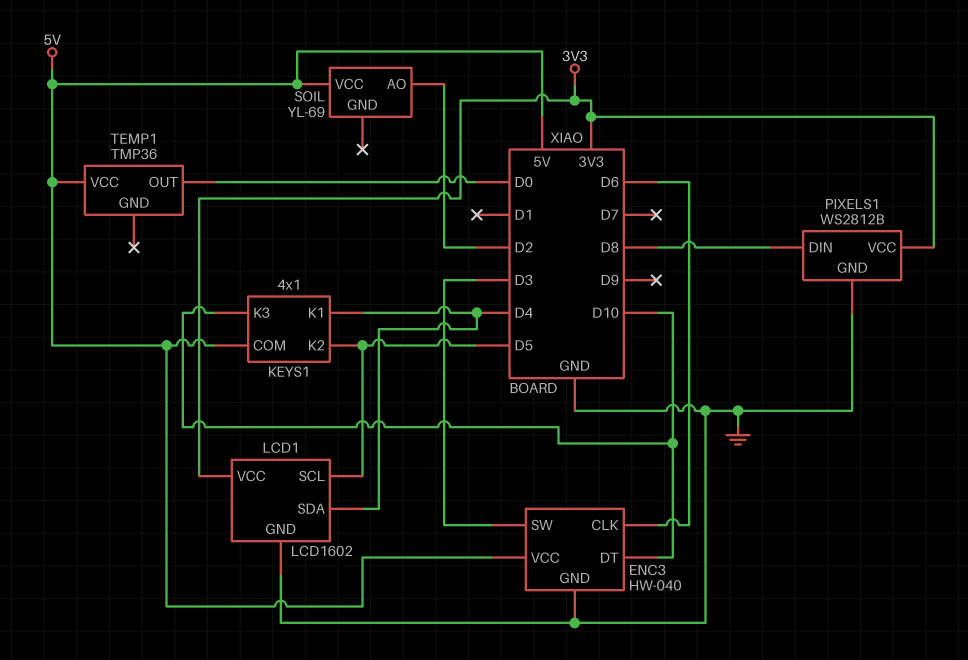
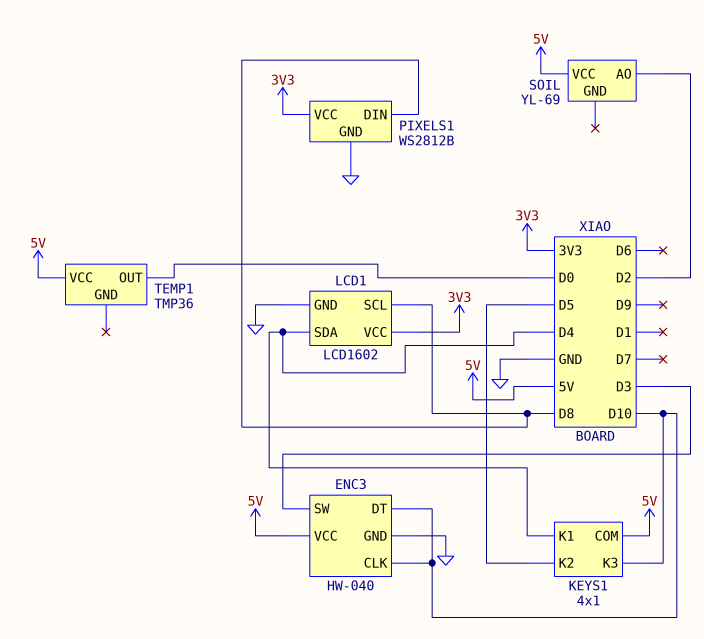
ENC3 pin CLK: D6 -> D10
LCD1 pin SCL: D5 -> D8

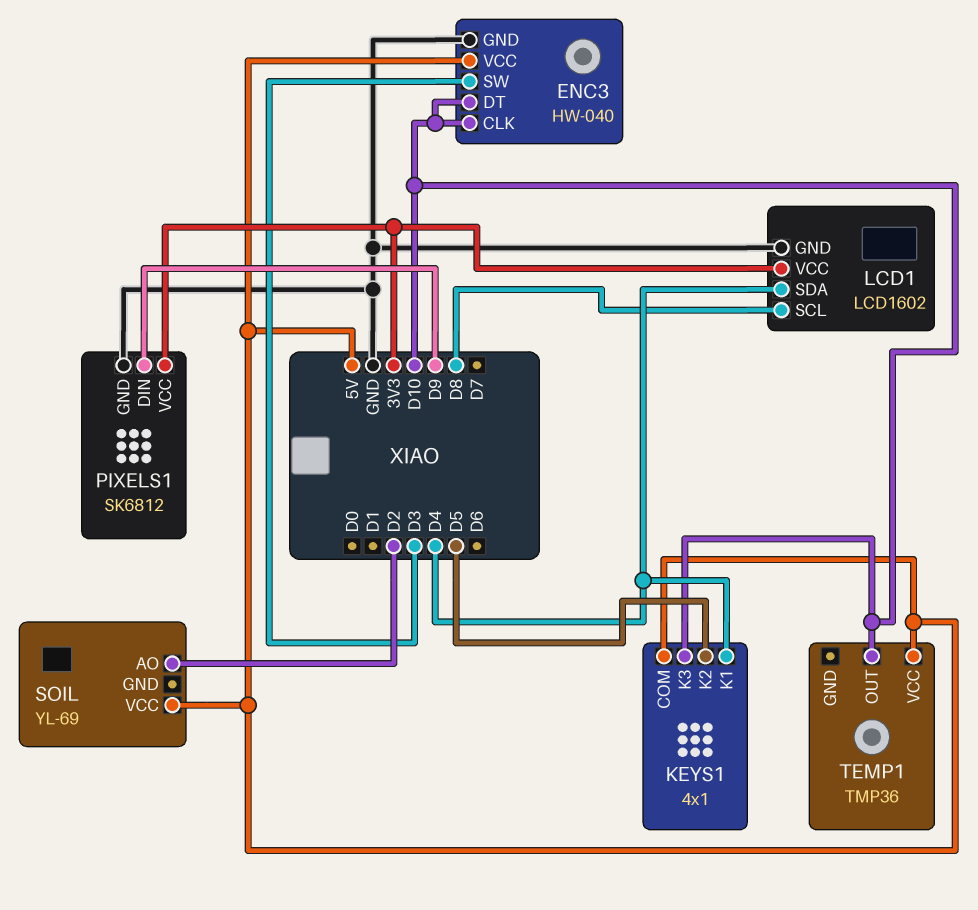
PIXELS1: WS2812B -> SK6812
PIXELS1 pin DIN: D8 -> D9
TEMP1 pin OUT: D0 -> D10

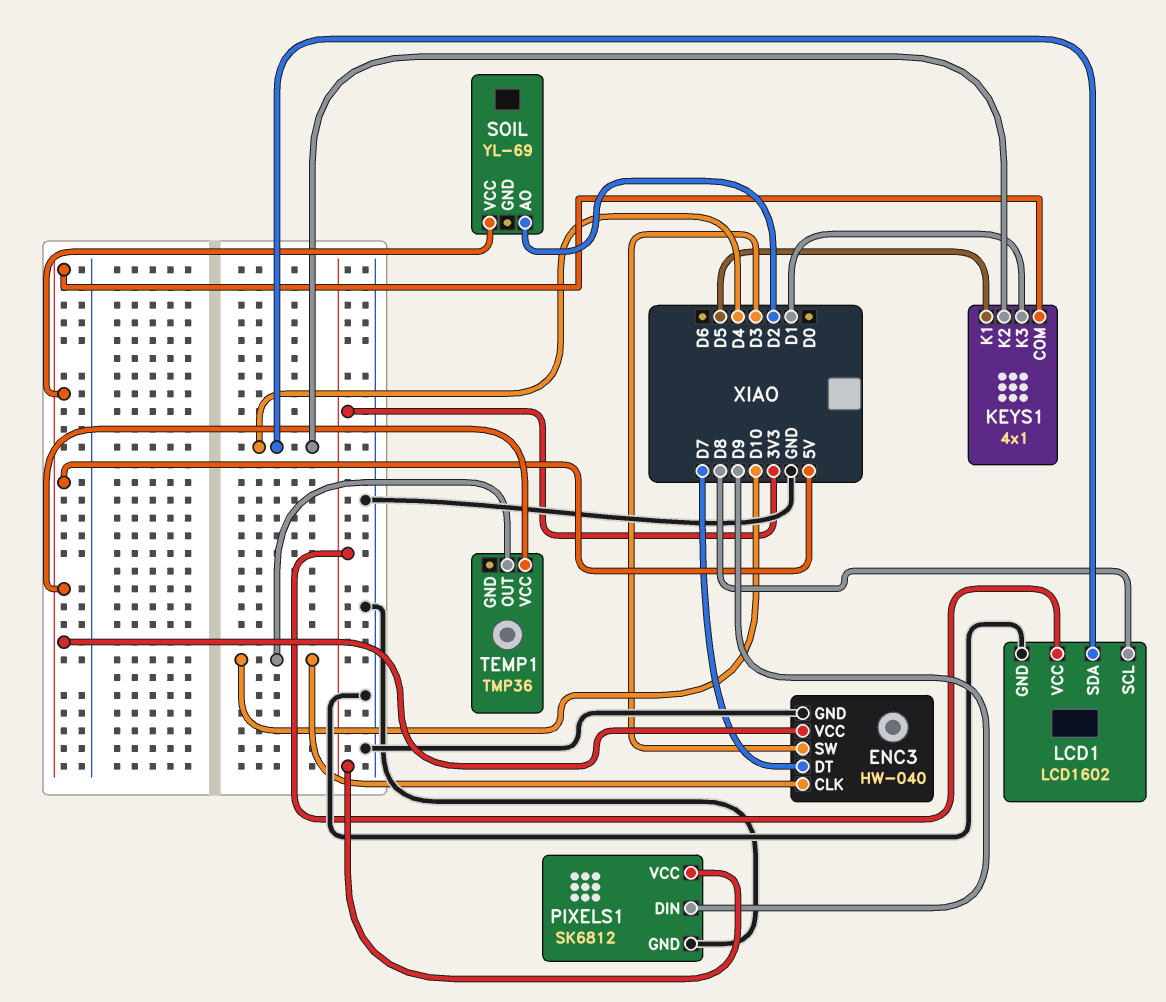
ENC3 pin DT: D10 -> D7
KEYS1 pin K1: D4 -> D5
KEYS1 pin K2: D5 -> D4
KEYS1 pin K3: D10 -> D1

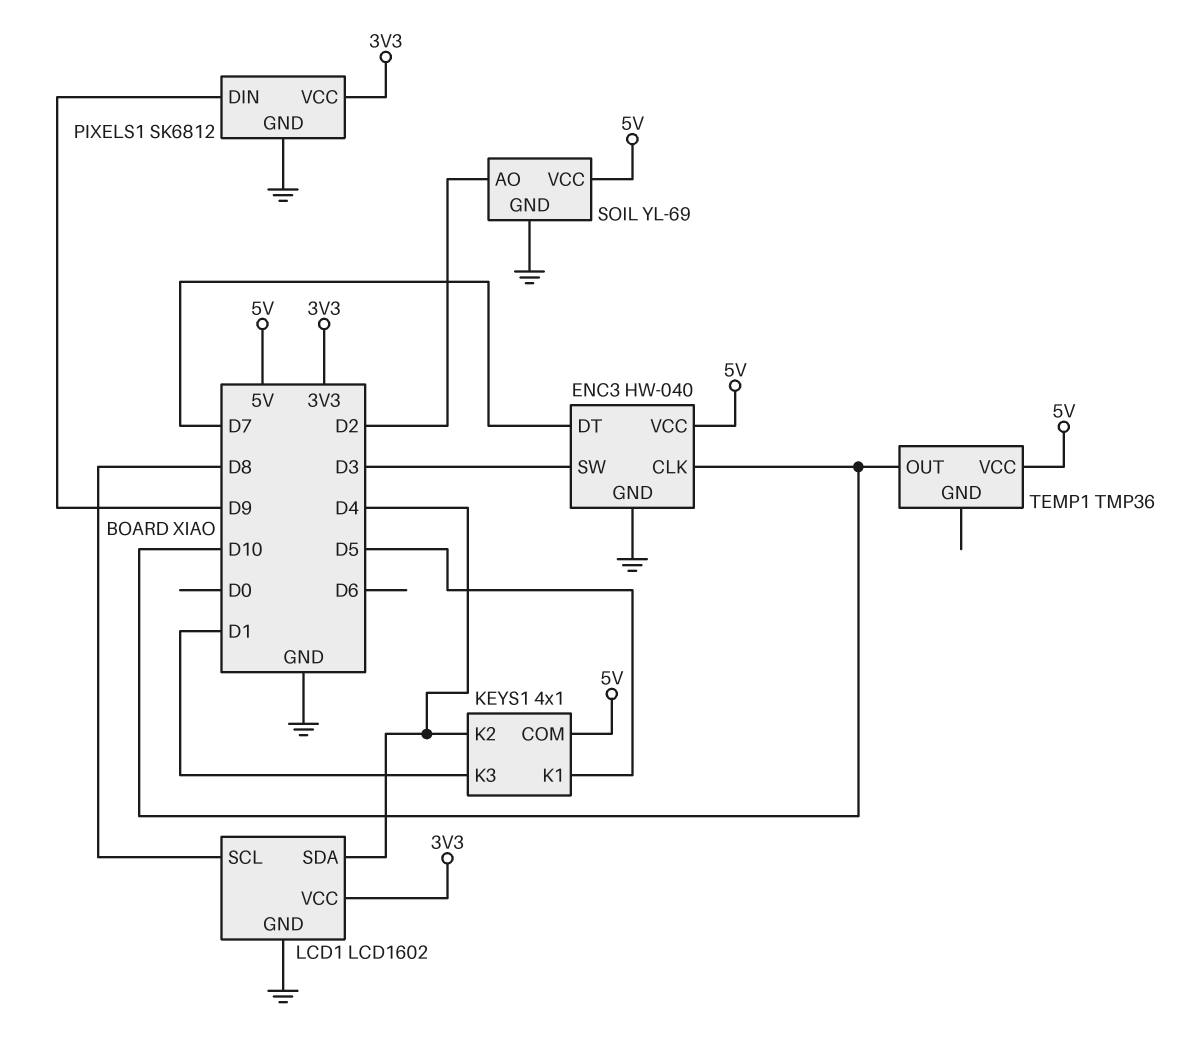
SOIL pin GND: none -> GND

